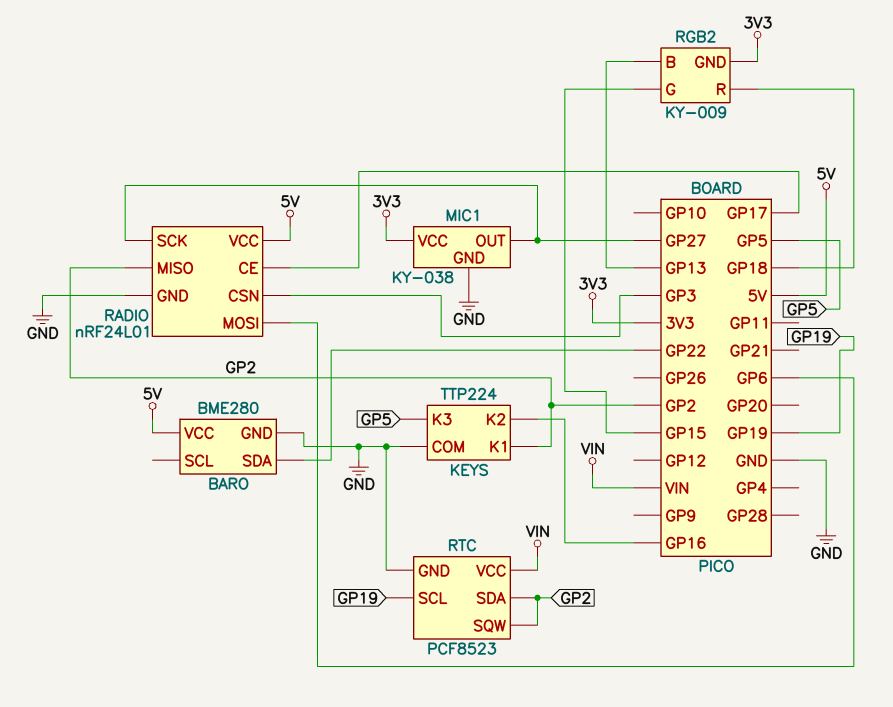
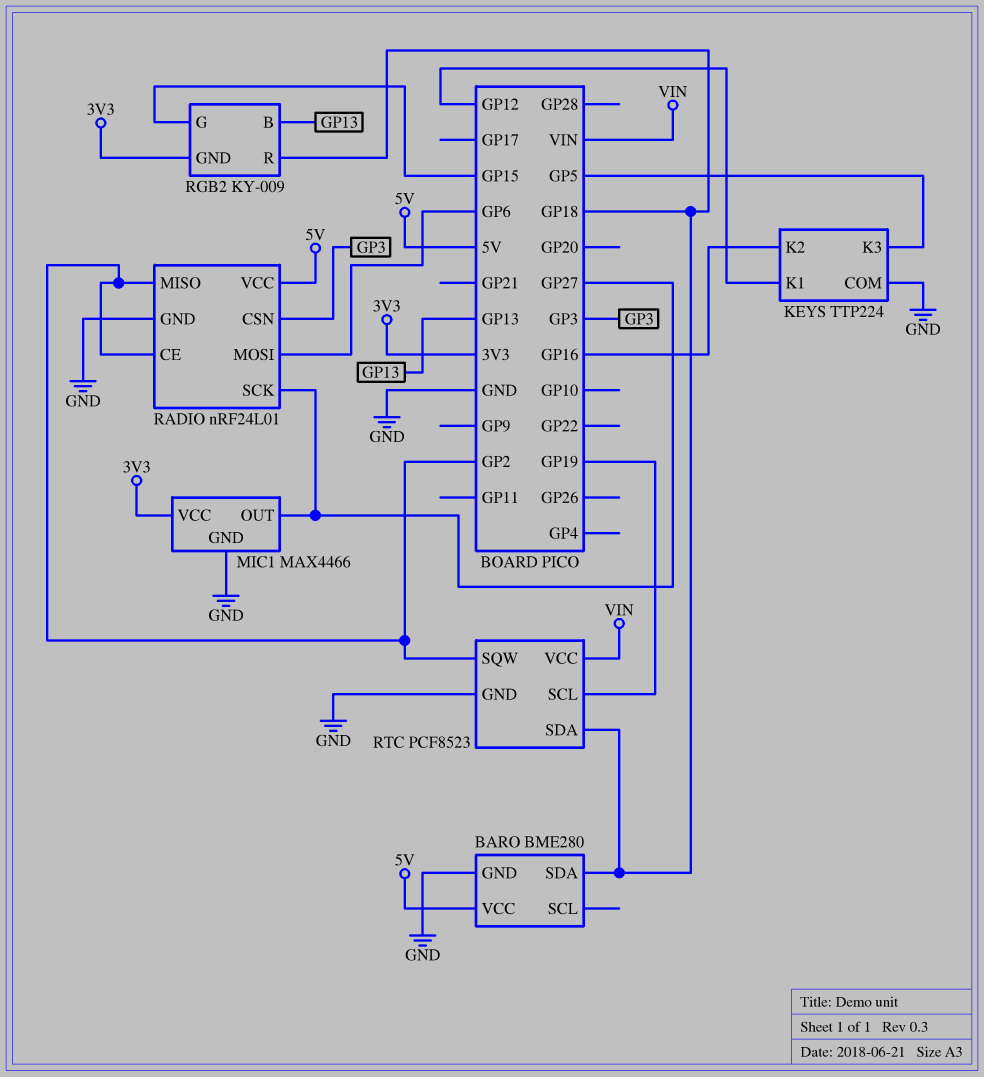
BARO pin SDA: GP22 -> GP18
KEYS pin K1: GP2 -> GP12
MIC1: KY-038 -> MAX4466
RADIO pin CE: GP17 -> GP2
RTC pin SDA: GP2 -> GP18

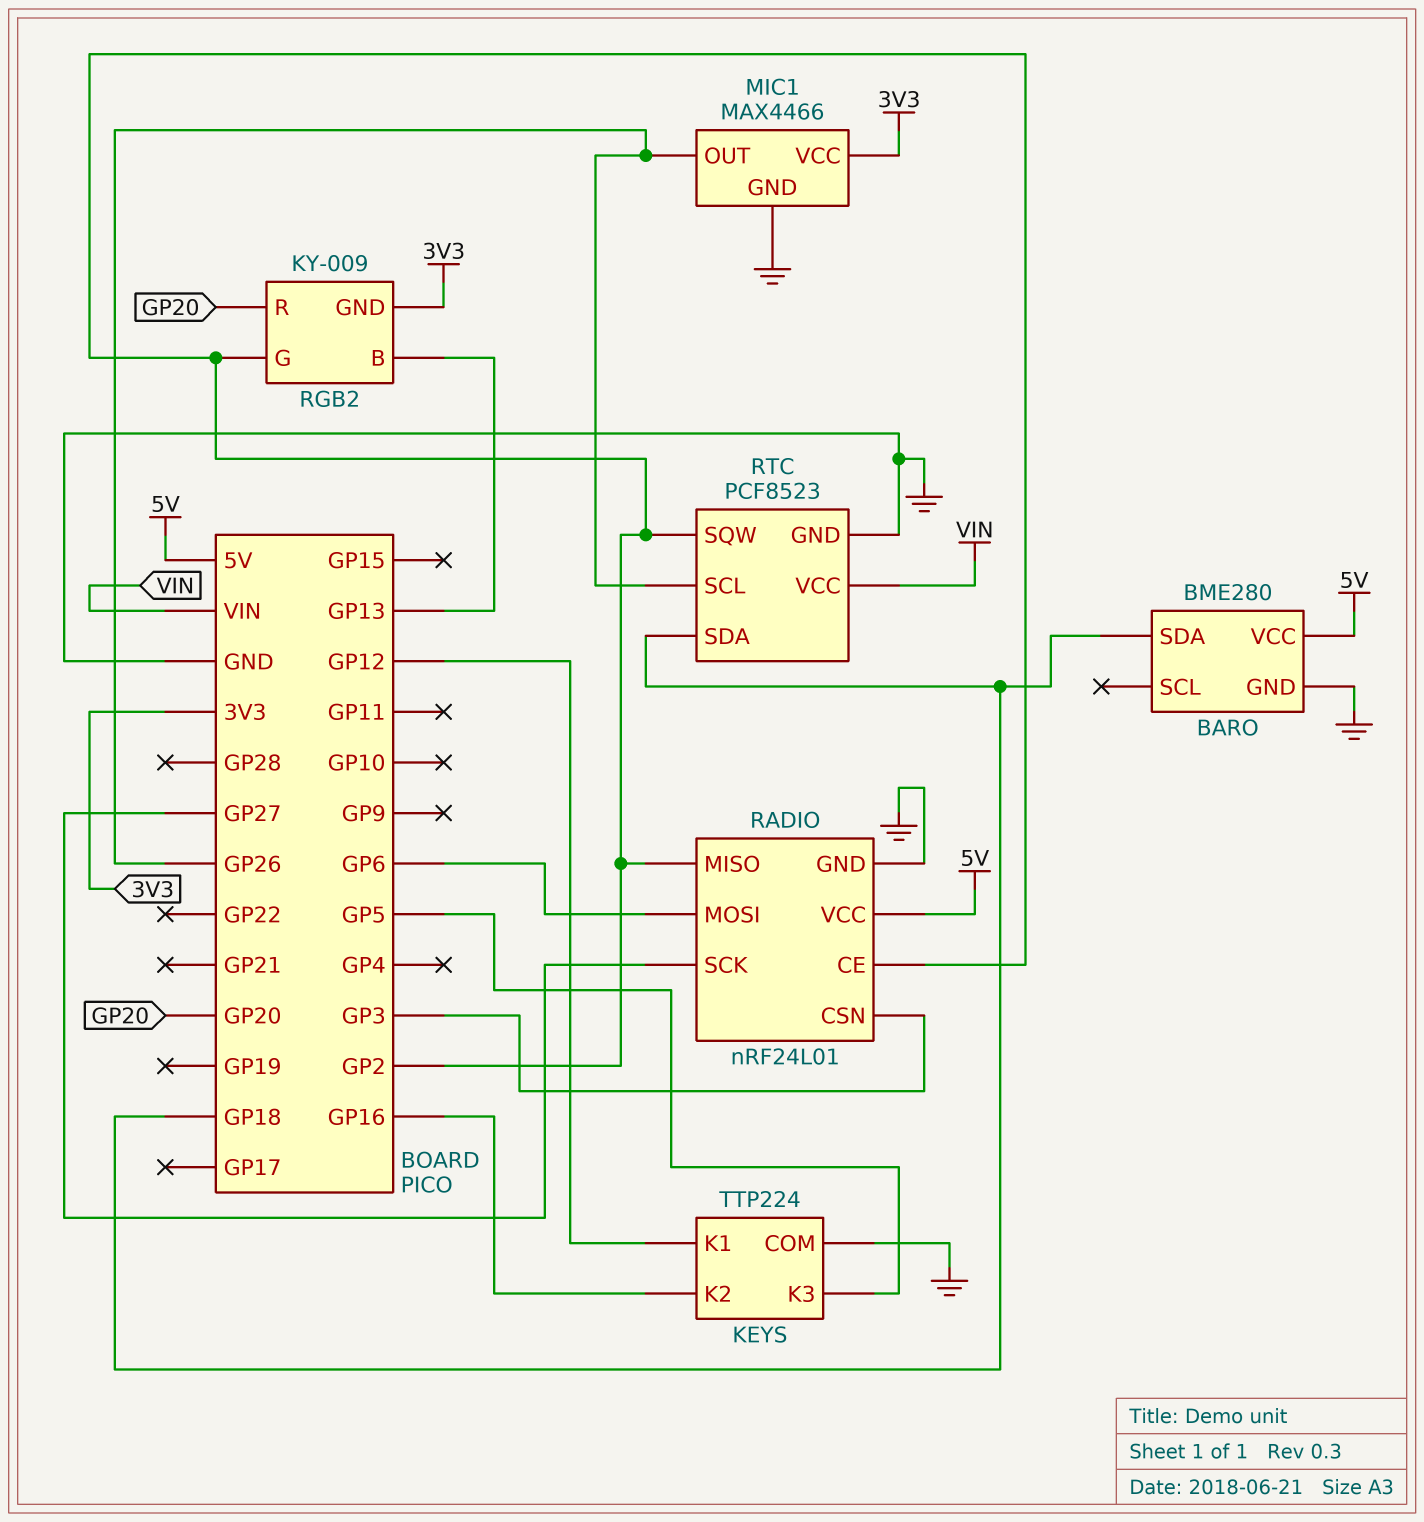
MIC1 pin OUT: GP27 -> GP26
RGB2 pin G: GP15 -> GP2
RGB2 pin R: GP18 -> GP20
RTC pin SCL: GP19 -> GP26

